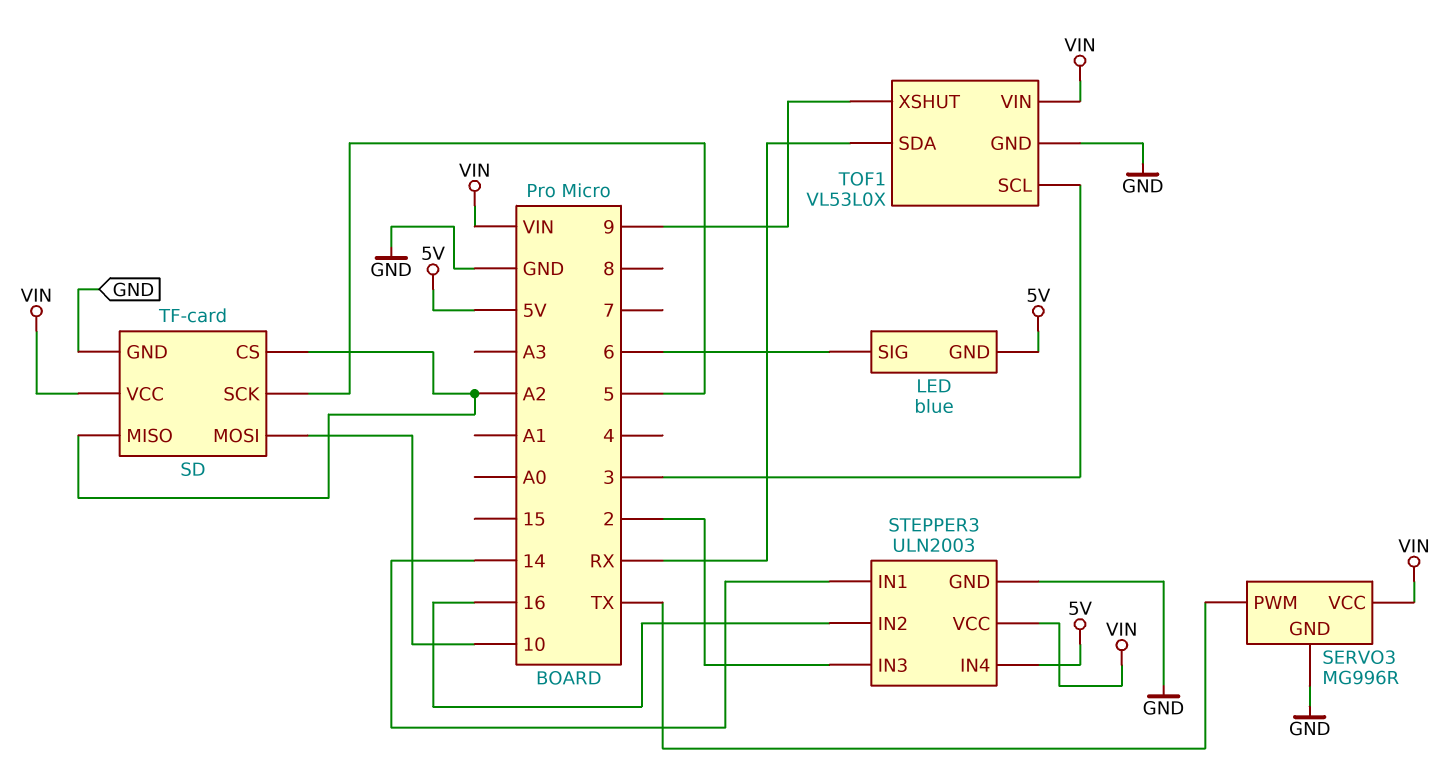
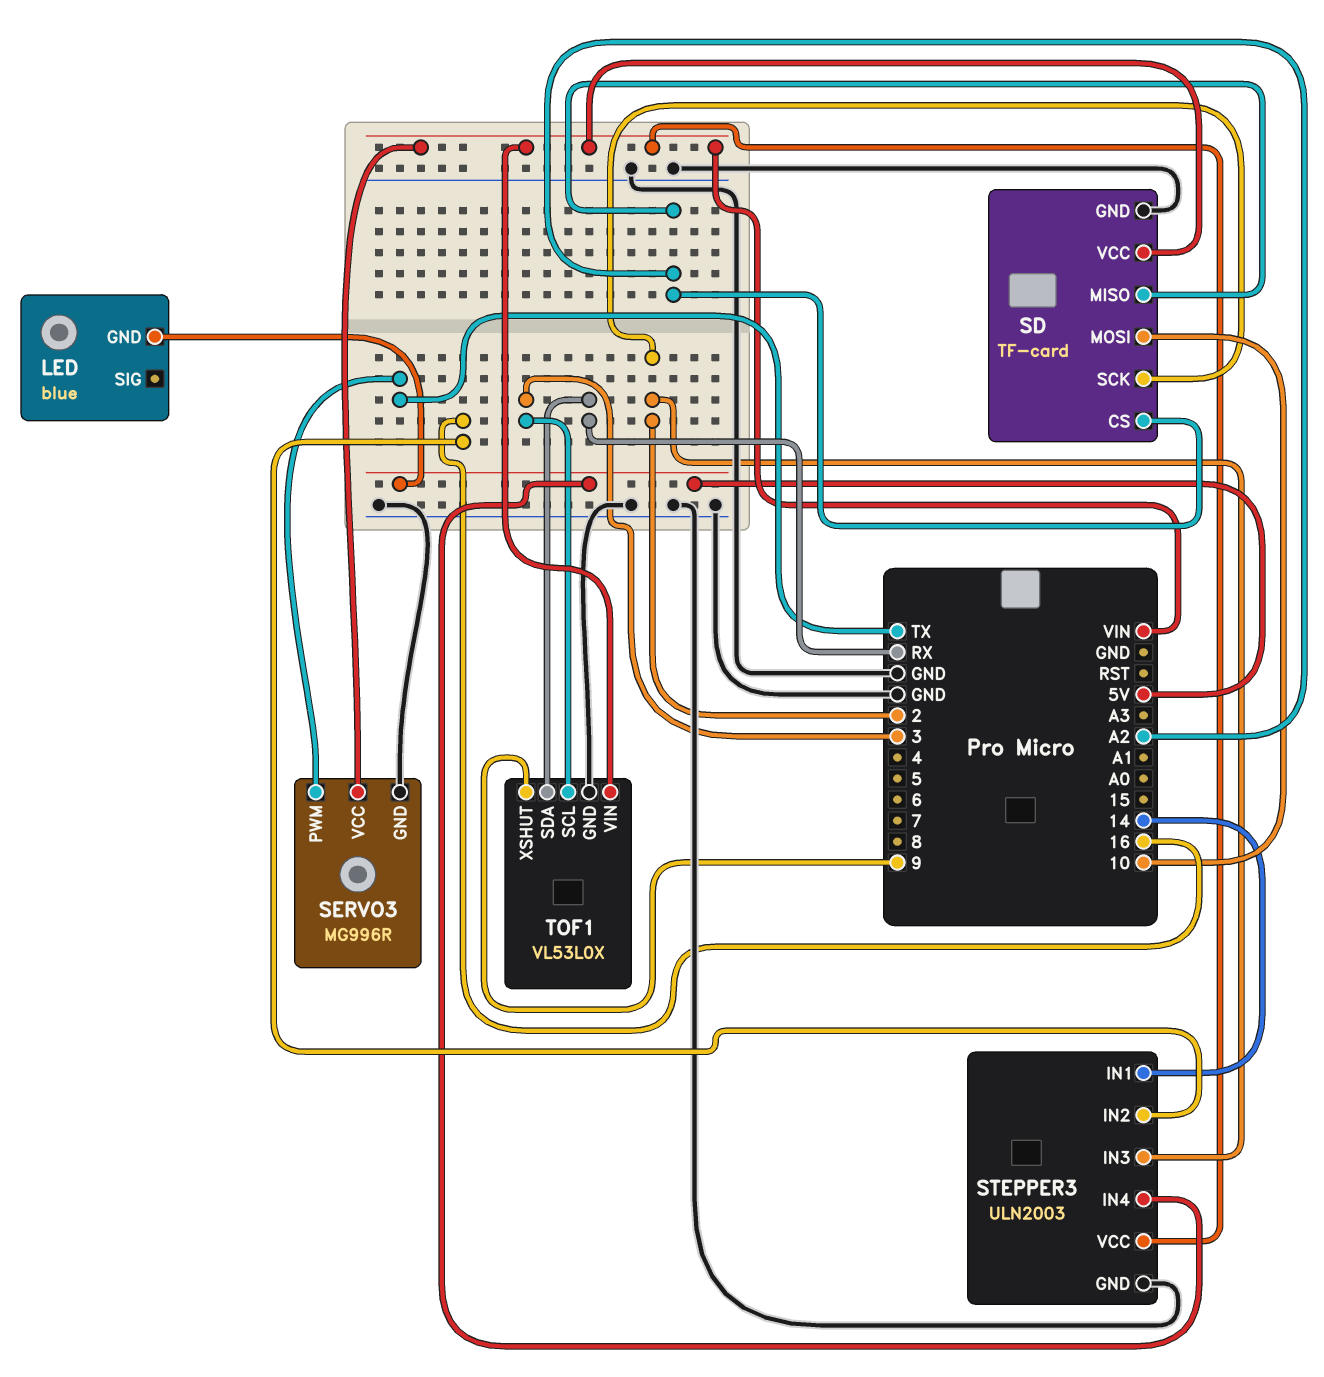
LED pin SIG: 6 -> none
SD pin SCK: 5 -> 2

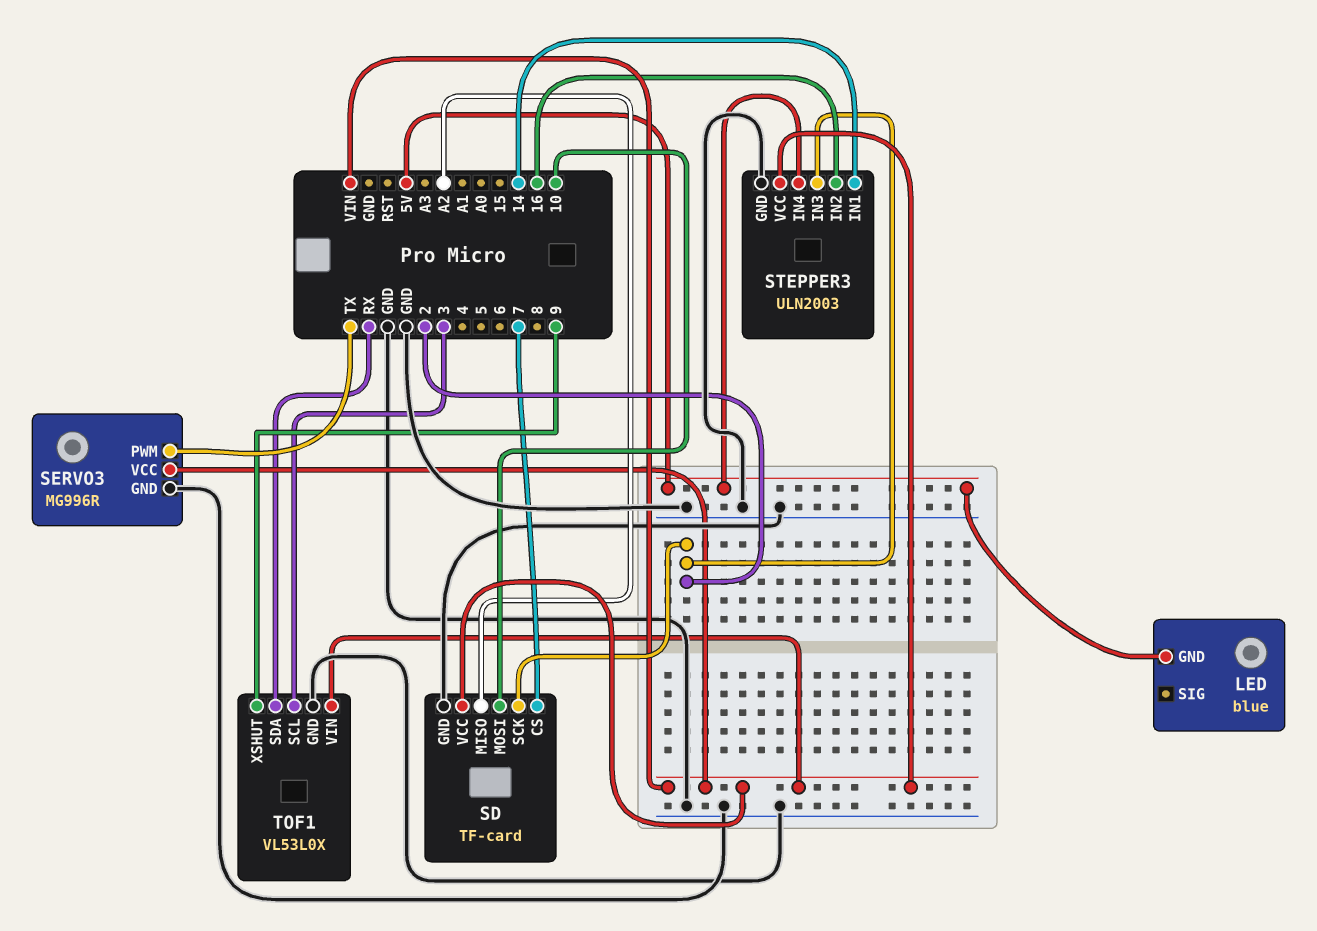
SD pin CS: A2 -> 7

